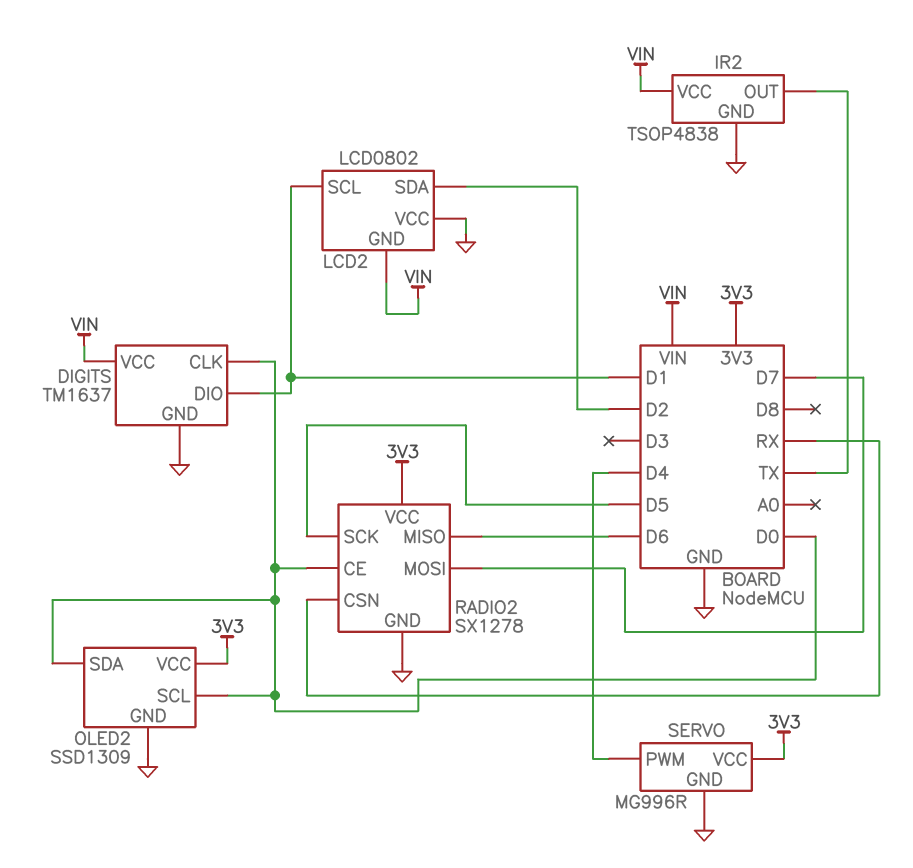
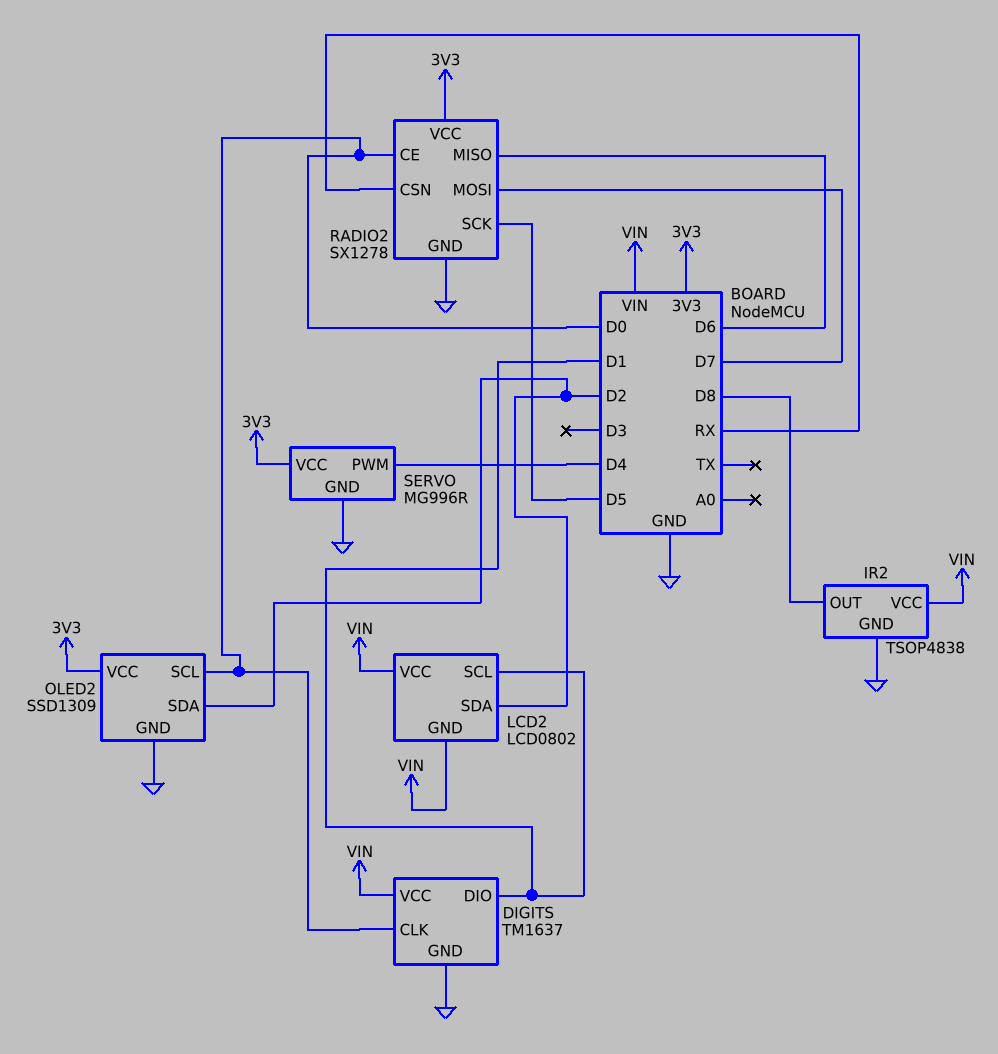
IR2 pin OUT: TX -> D8
LCD2 pin VCC: GND -> VIN
OLED2 pin SDA: D0 -> D2

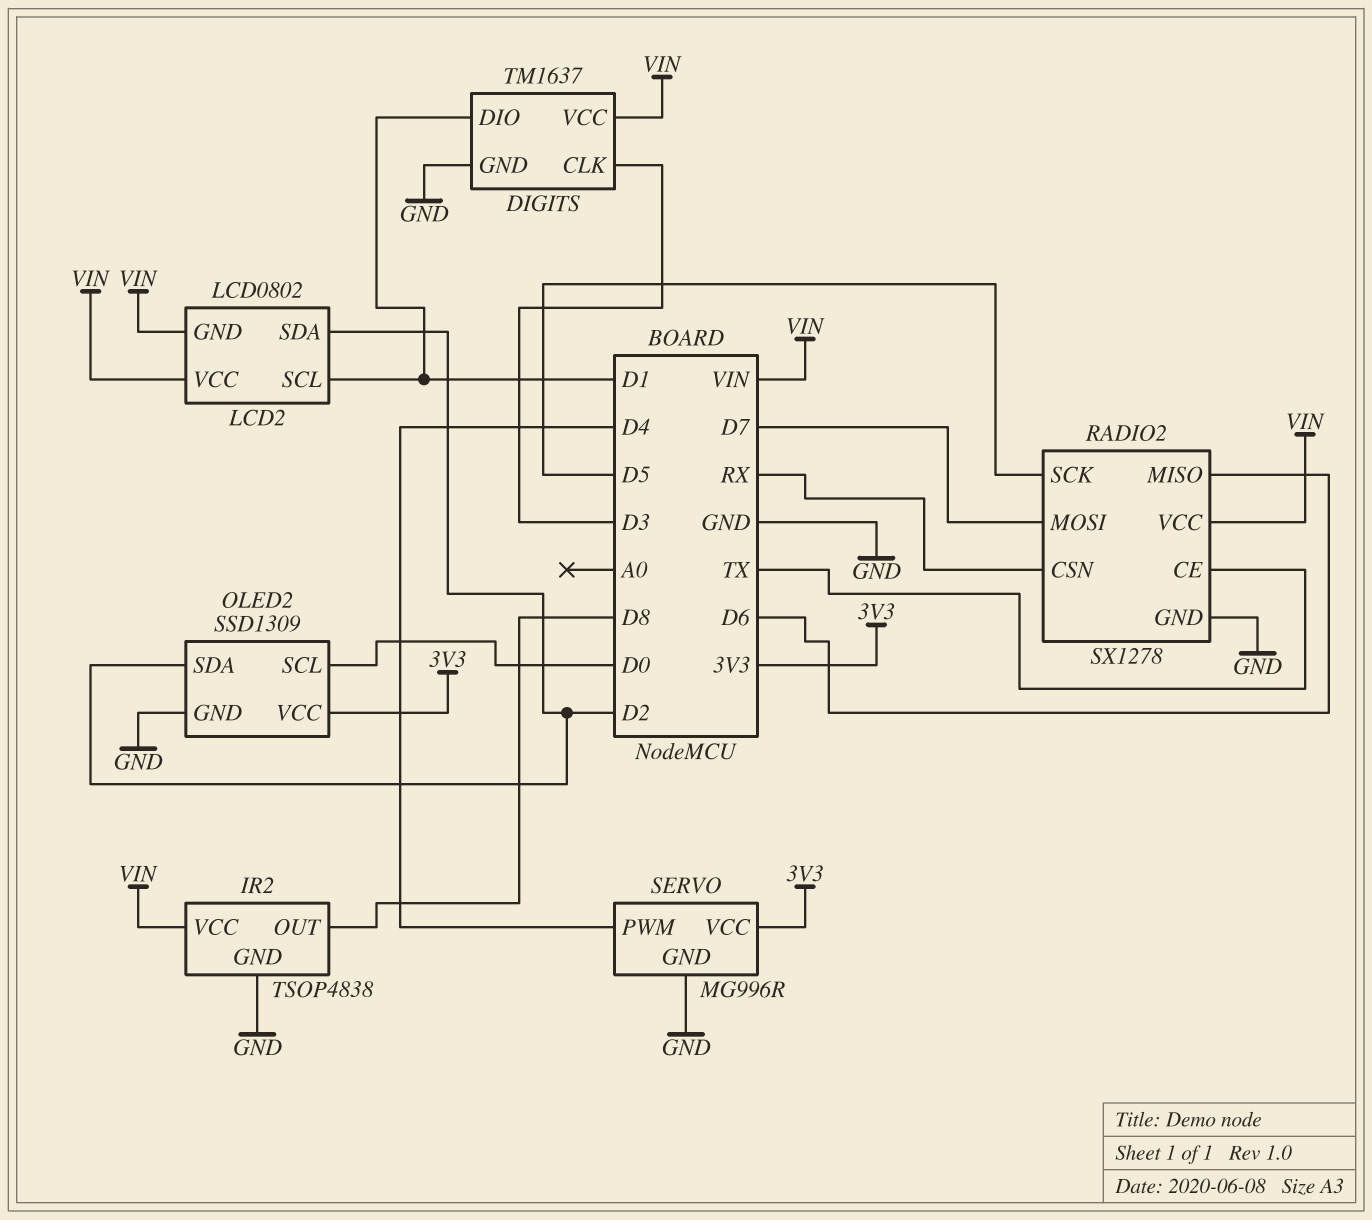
DIGITS pin CLK: D0 -> D3
RADIO2 pin CE: D0 -> TX
RADIO2 pin VCC: 3V3 -> VIN

